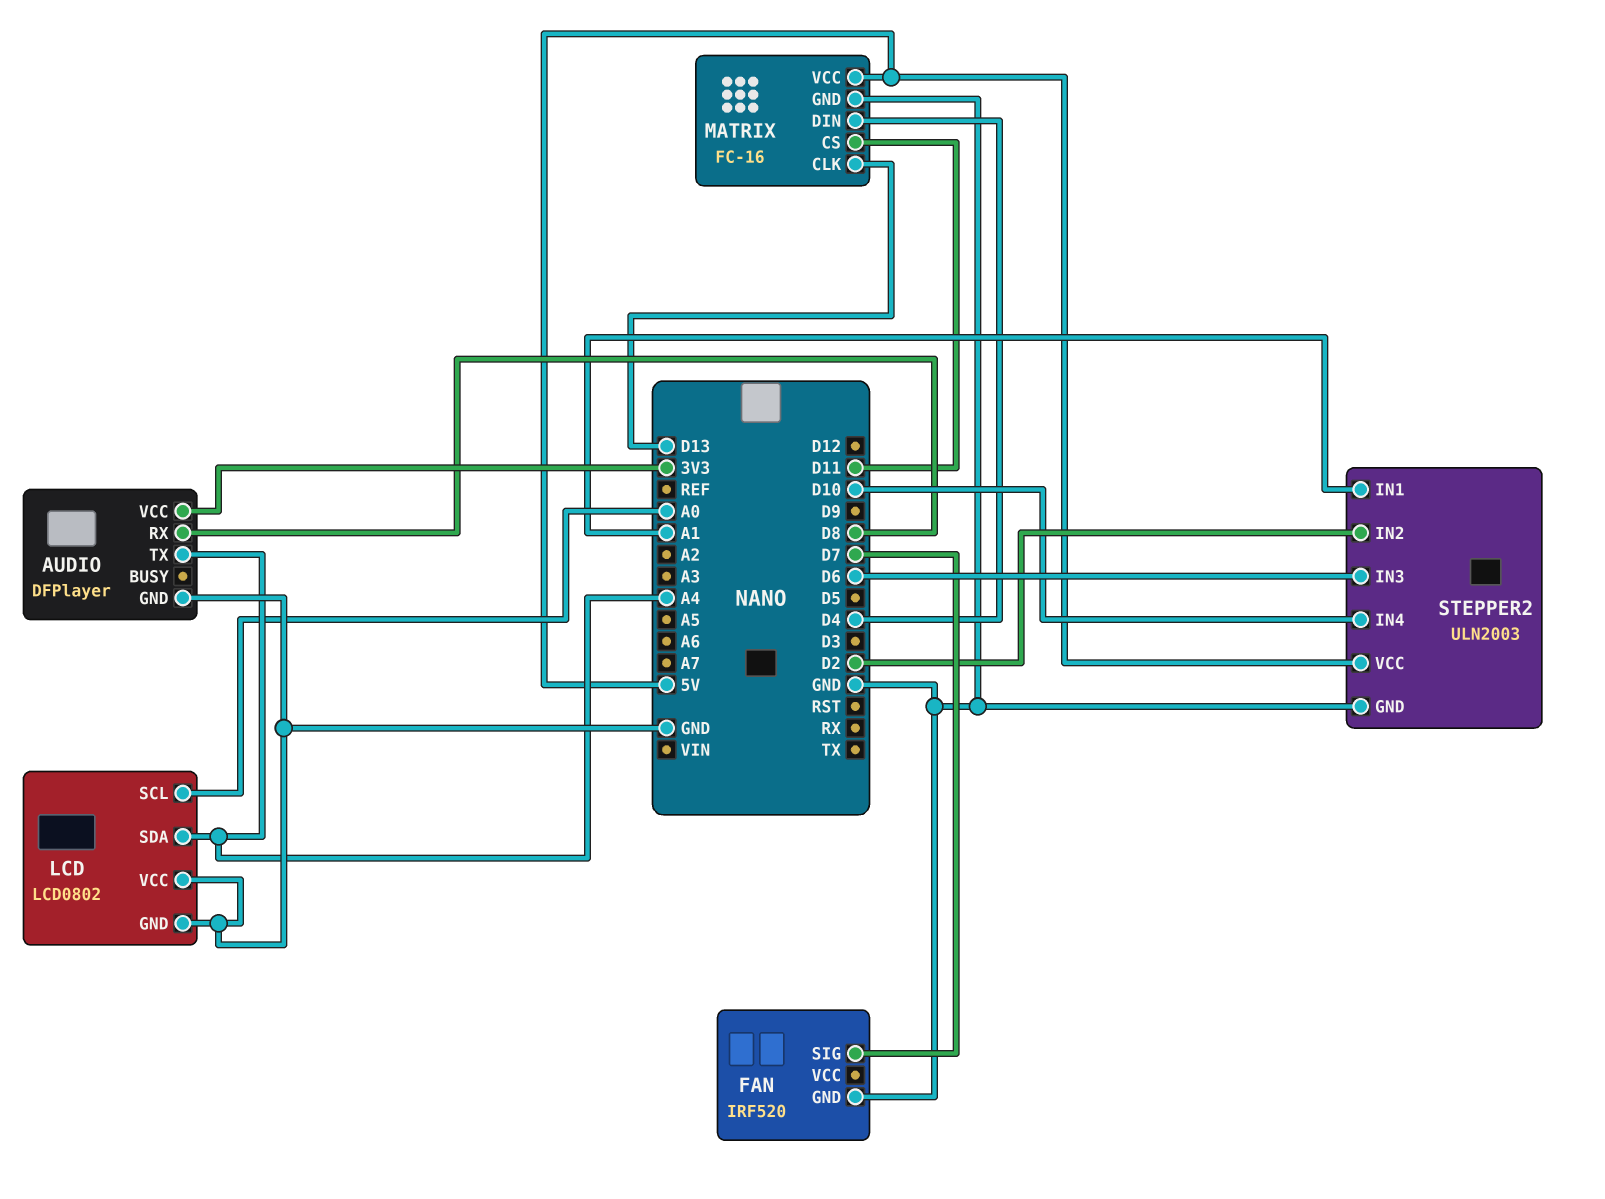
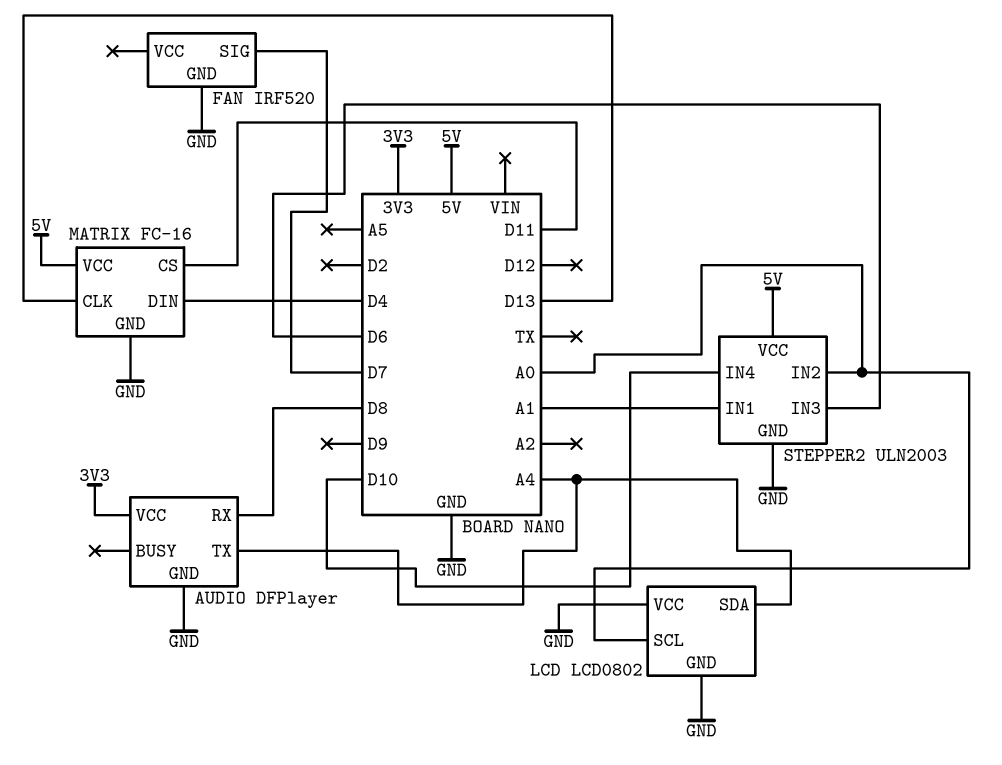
STEPPER2 pin IN2: D2 -> A0

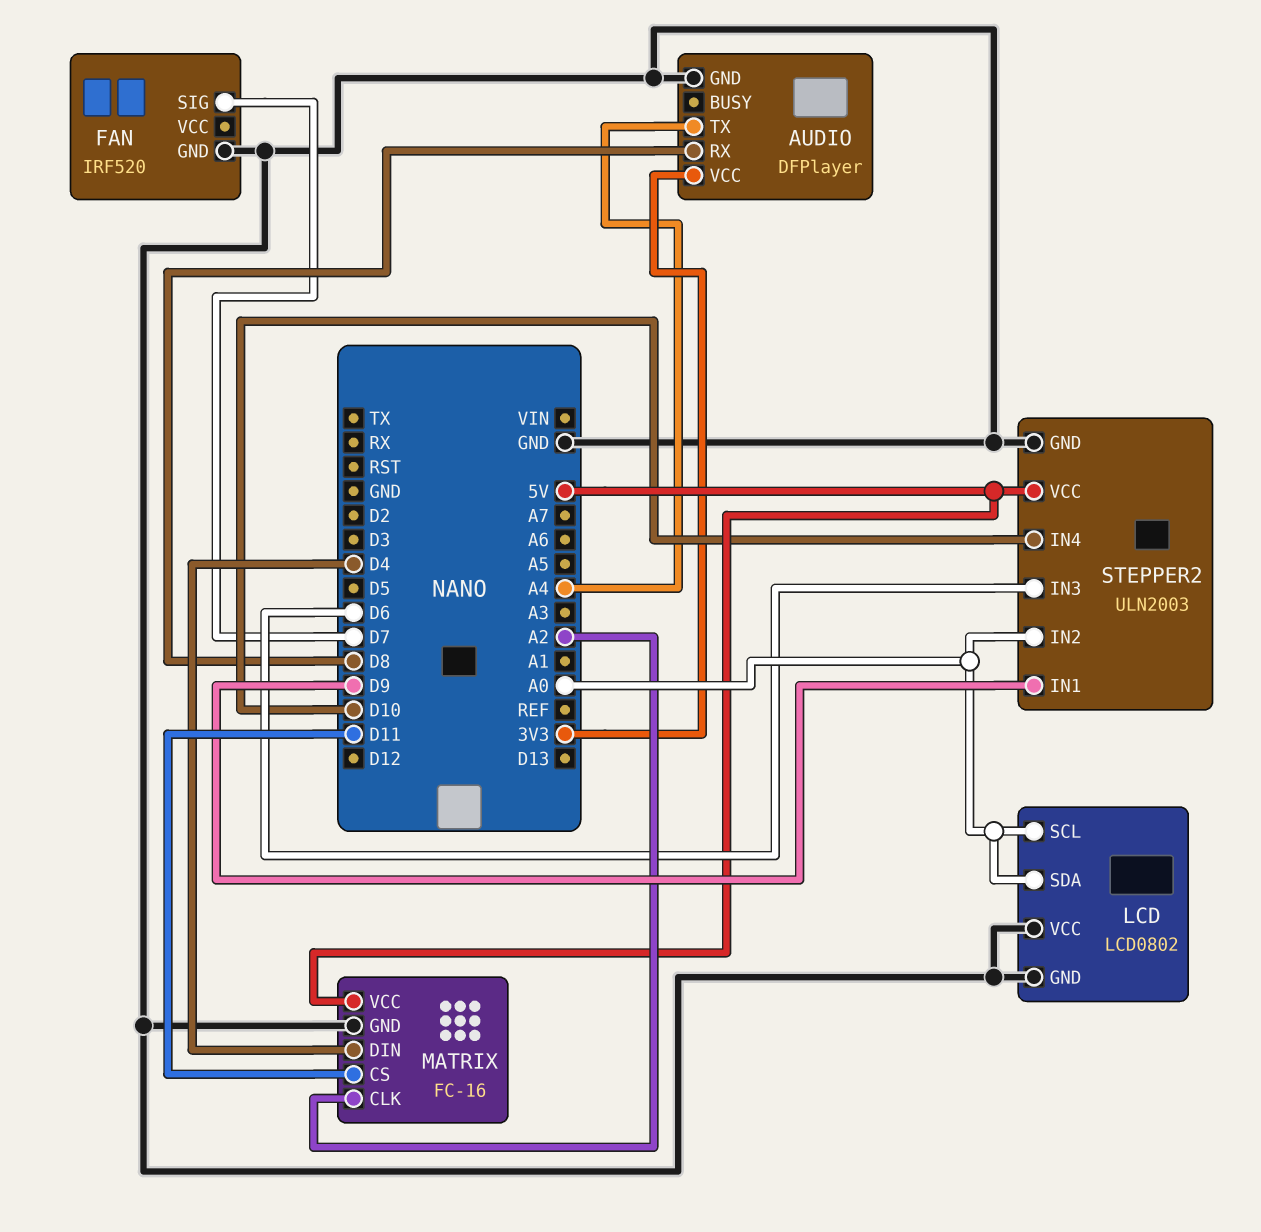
LCD pin SDA: A4 -> A0
MATRIX pin CLK: D13 -> A2
STEPPER2 pin IN1: A1 -> D9

